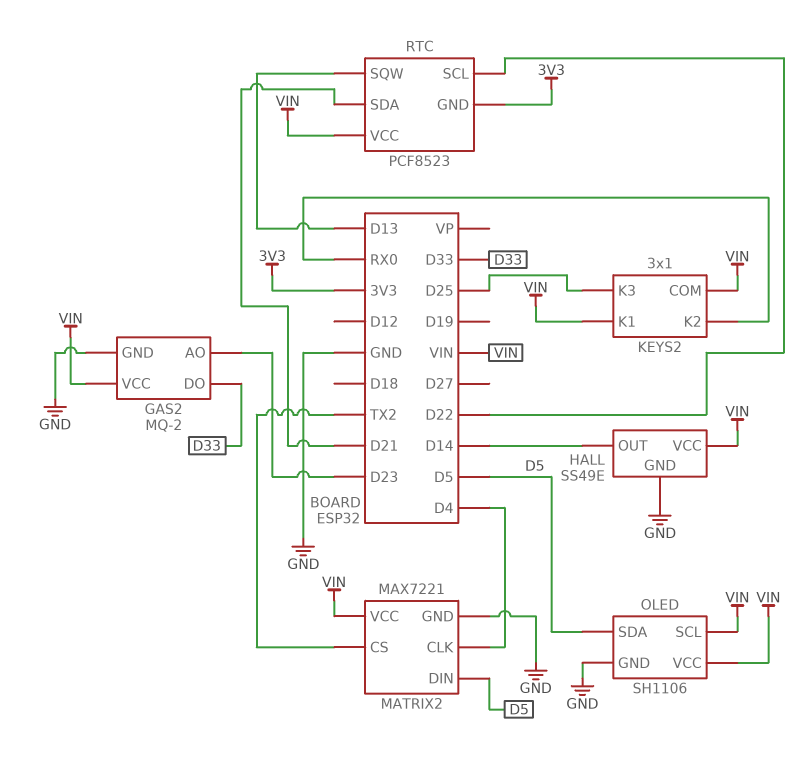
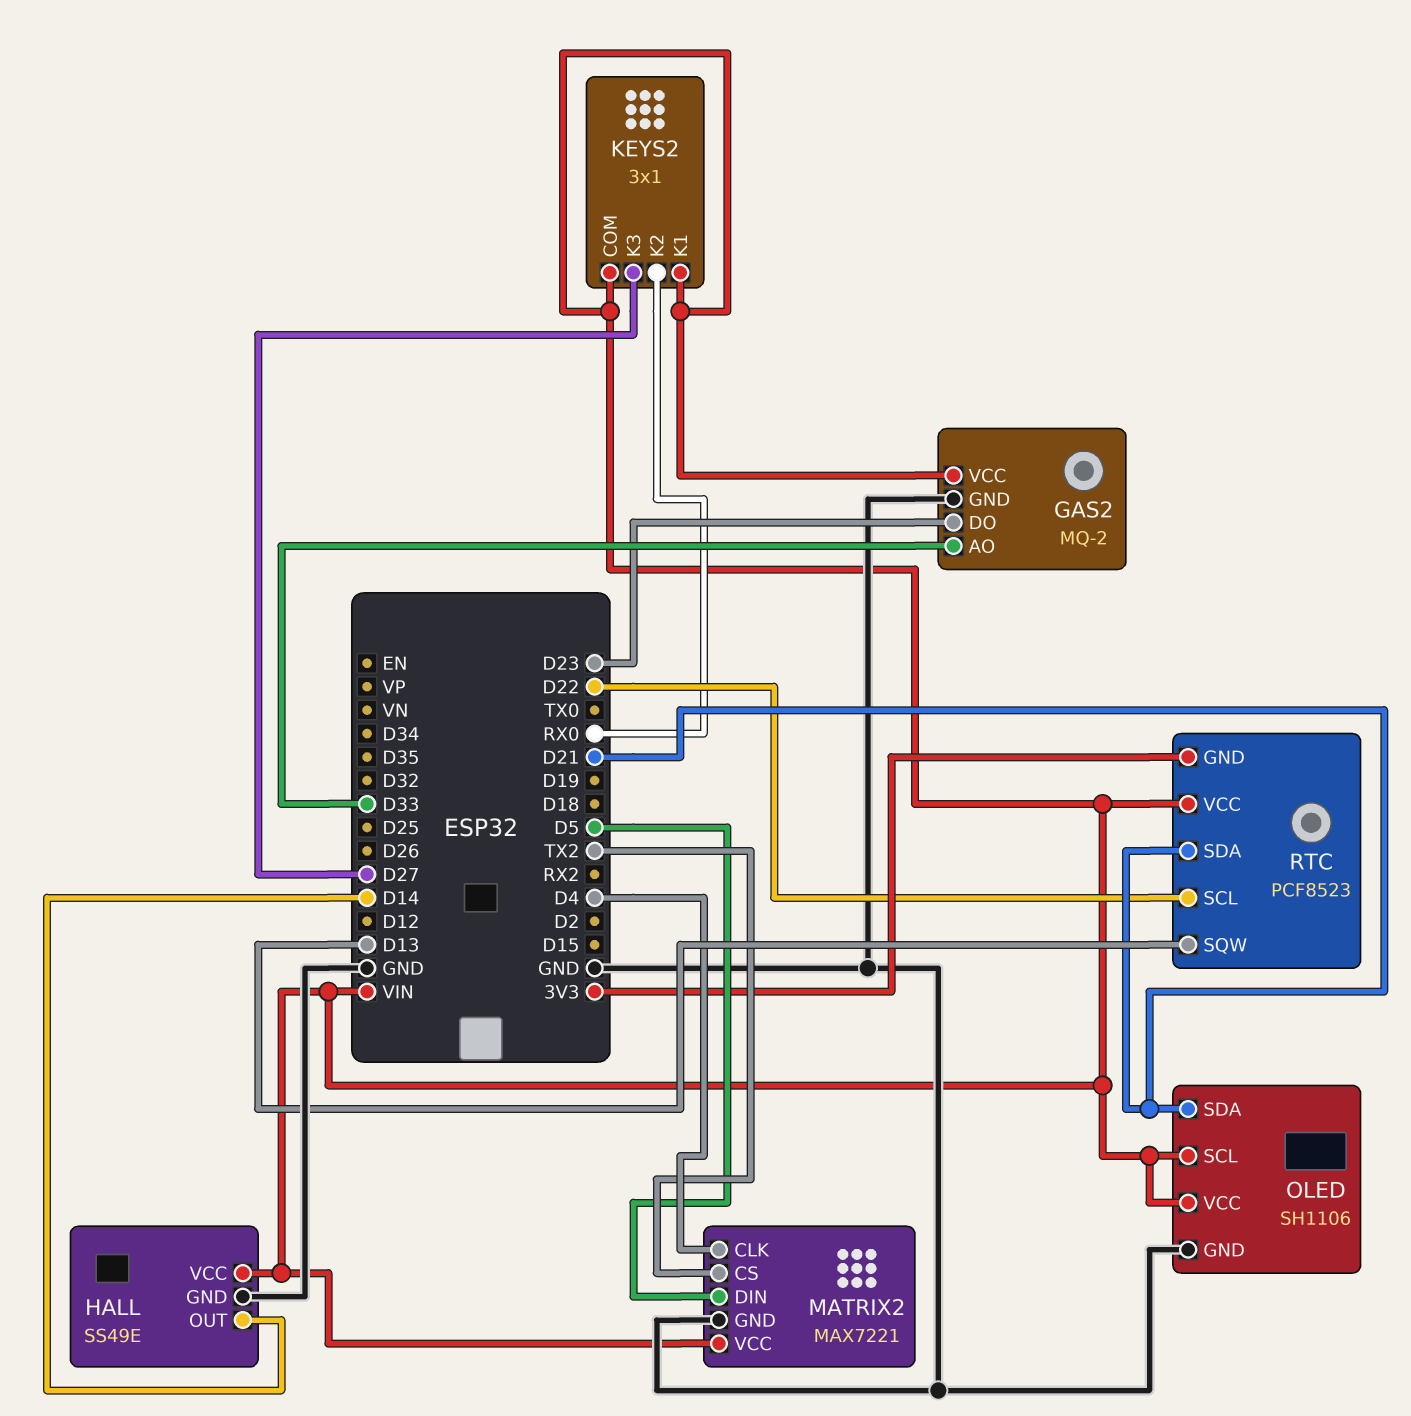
GAS2 pin AO: D23 -> D33
GAS2 pin DO: D33 -> D23
KEYS2 pin K3: D25 -> D27
OLED pin SDA: D5 -> D21

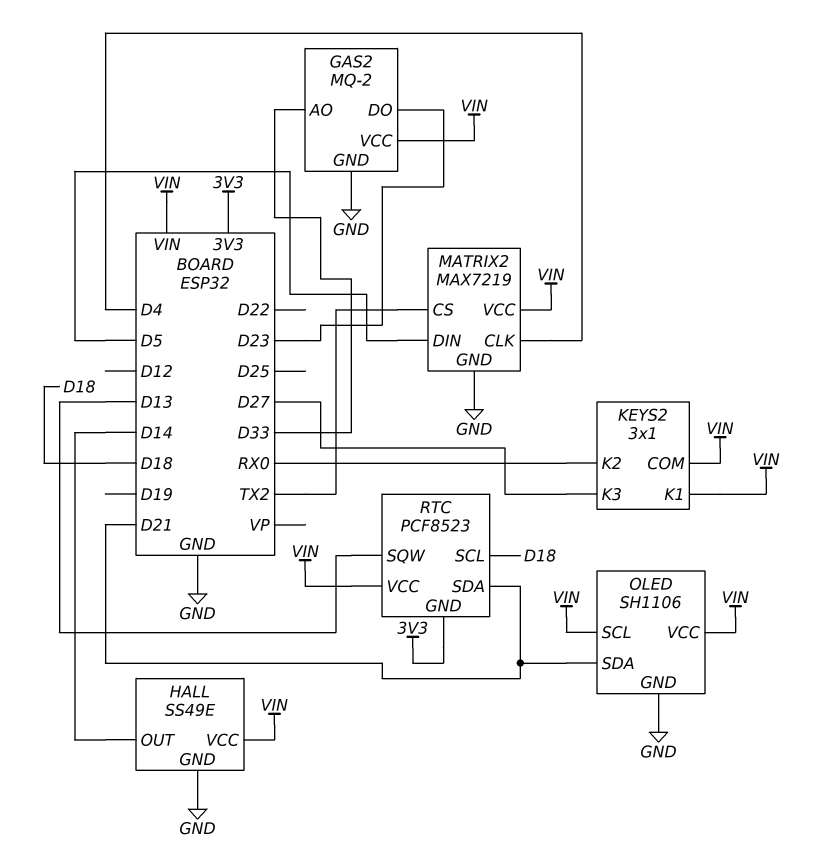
MATRIX2: MAX7221 -> MAX7219
RTC pin SCL: D22 -> D18

